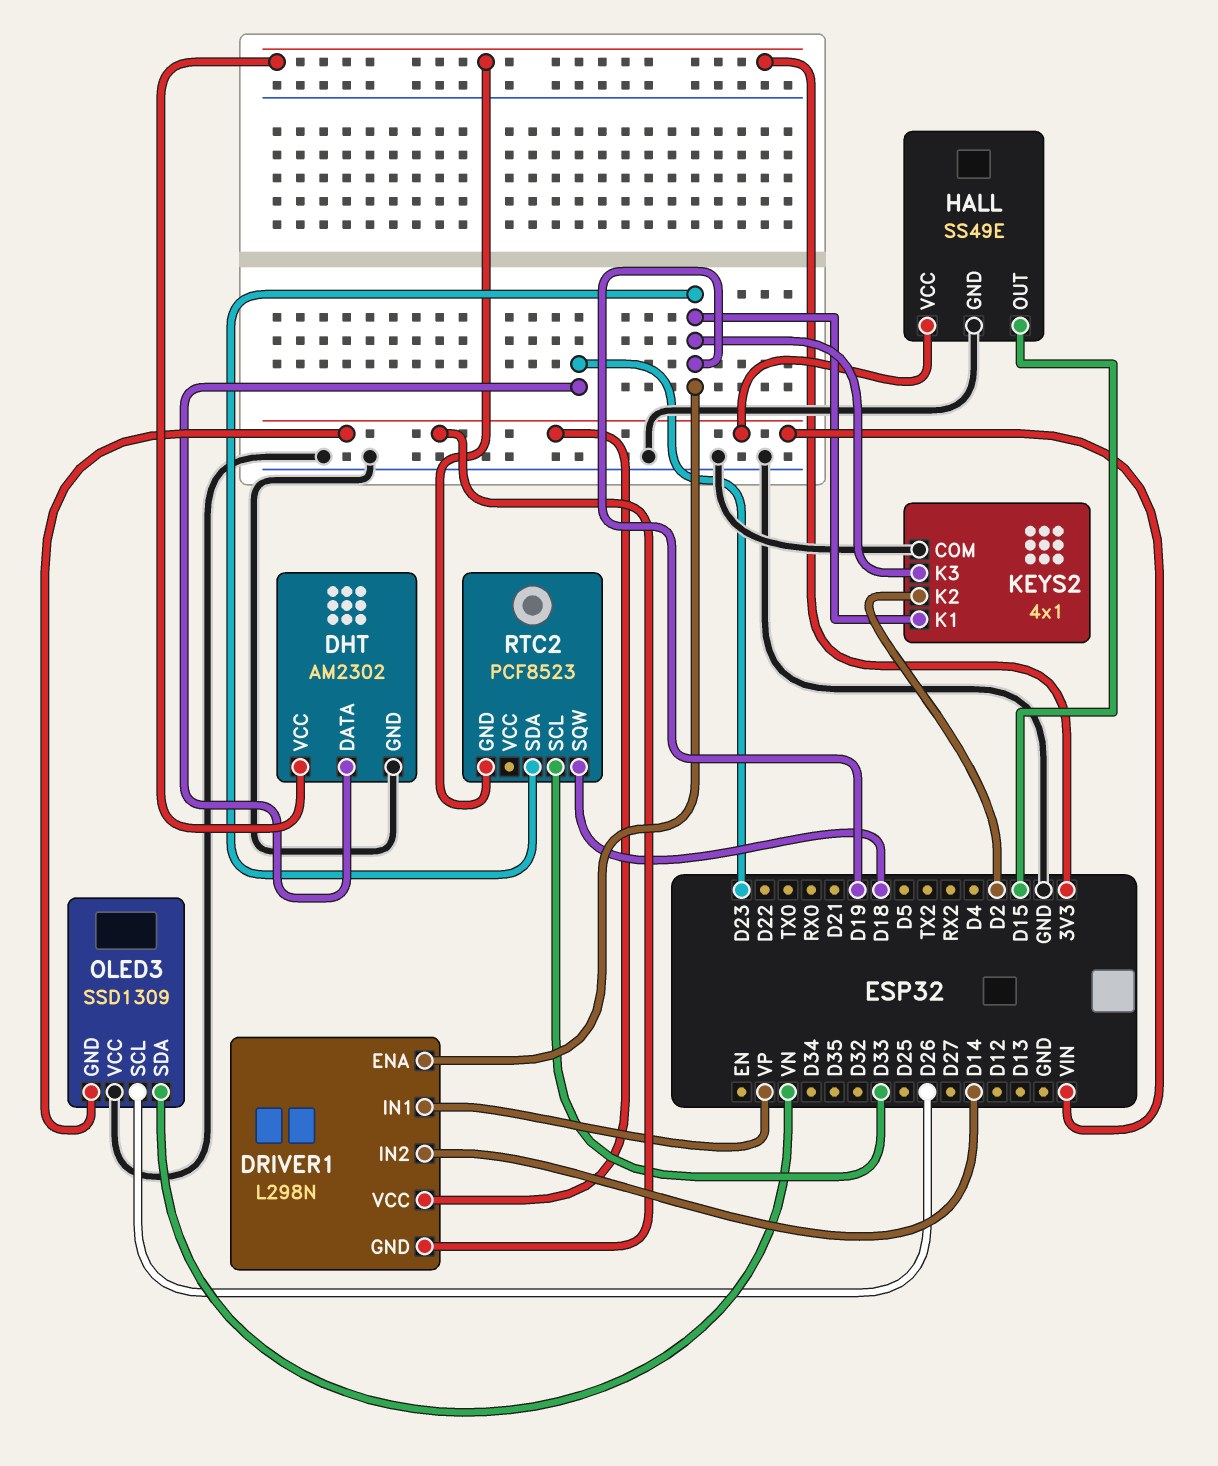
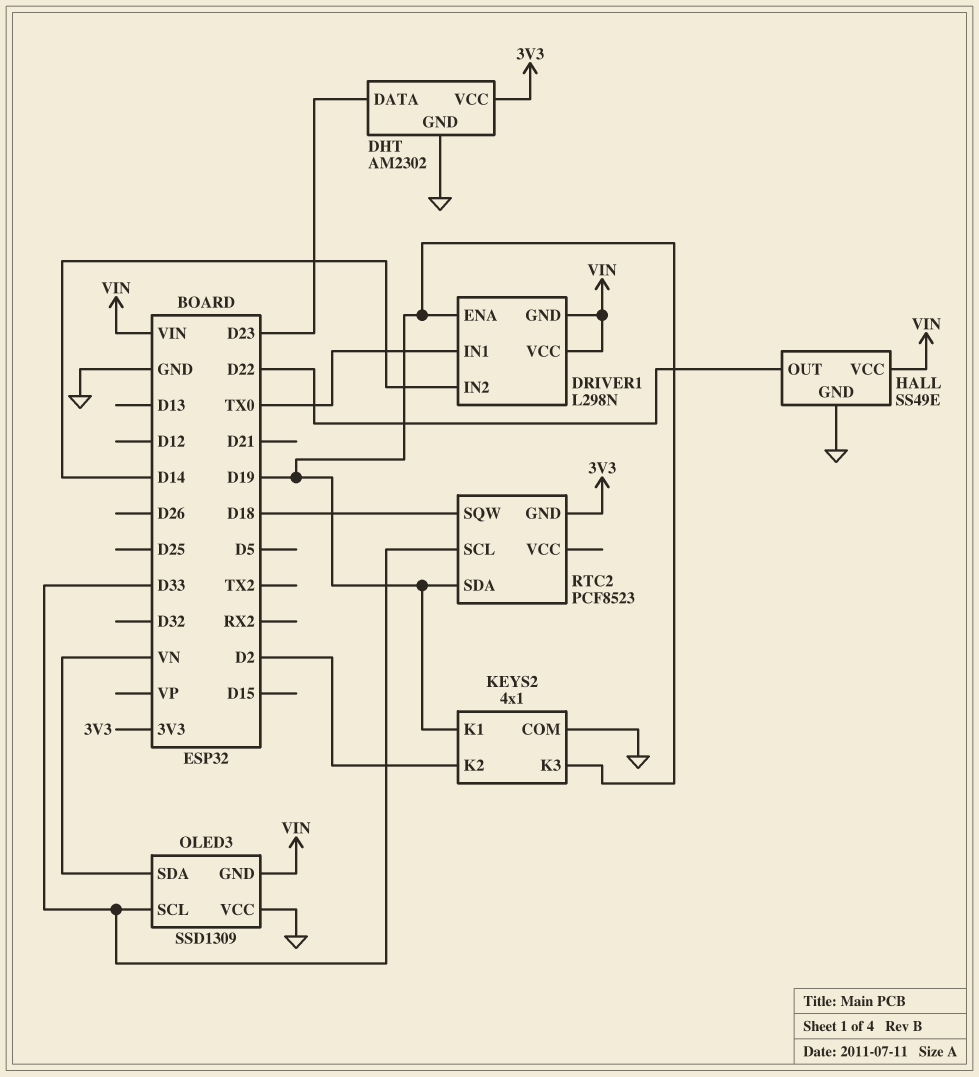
DRIVER1 pin IN1: VP -> TX0
HALL pin OUT: D15 -> D22
OLED3 pin SCL: D26 -> D33

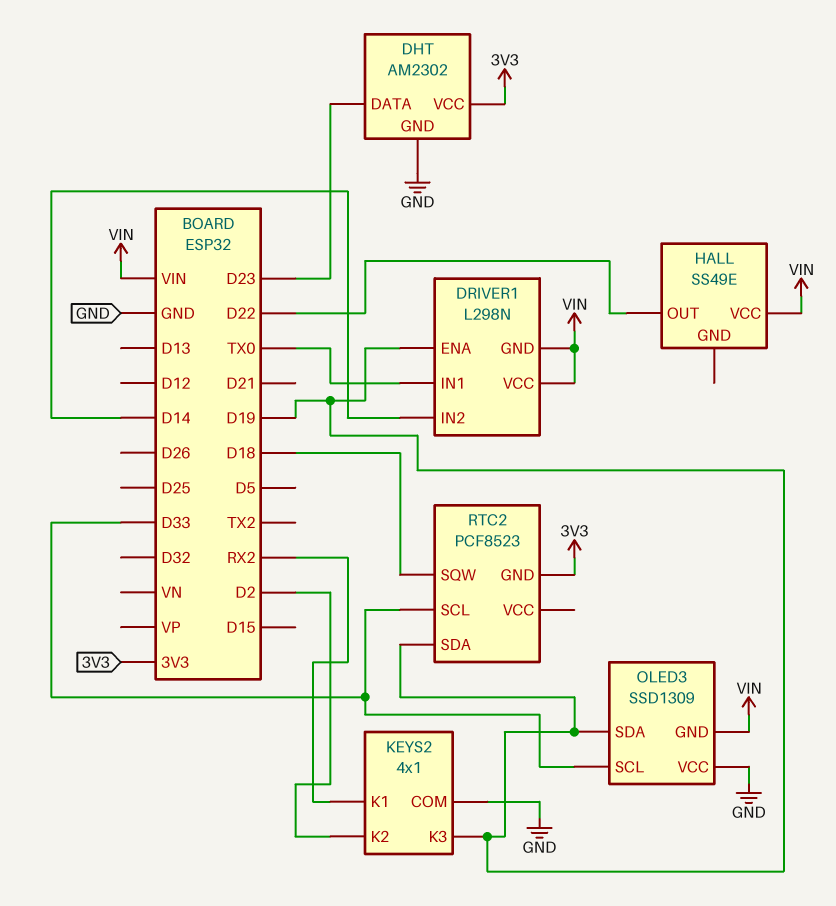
HALL pin GND: GND -> none
KEYS2 pin K1: D19 -> RX2
OLED3 pin SDA: VN -> D19

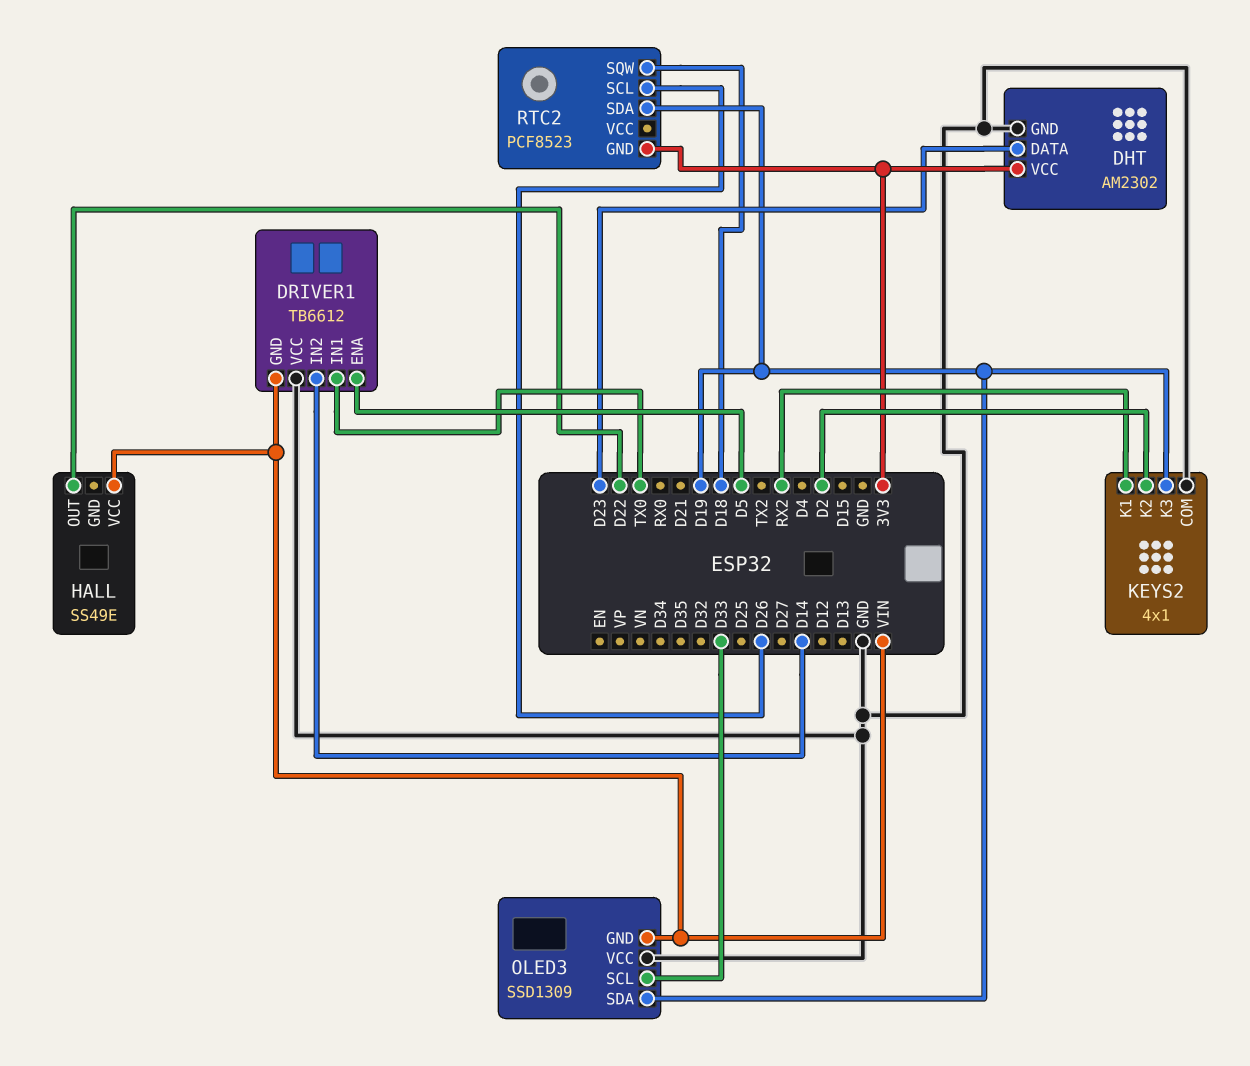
DRIVER1: L298N -> TB6612
DRIVER1 pin ENA: D19 -> D5
DRIVER1 pin VCC: VIN -> GND
RTC2 pin SCL: D33 -> D26

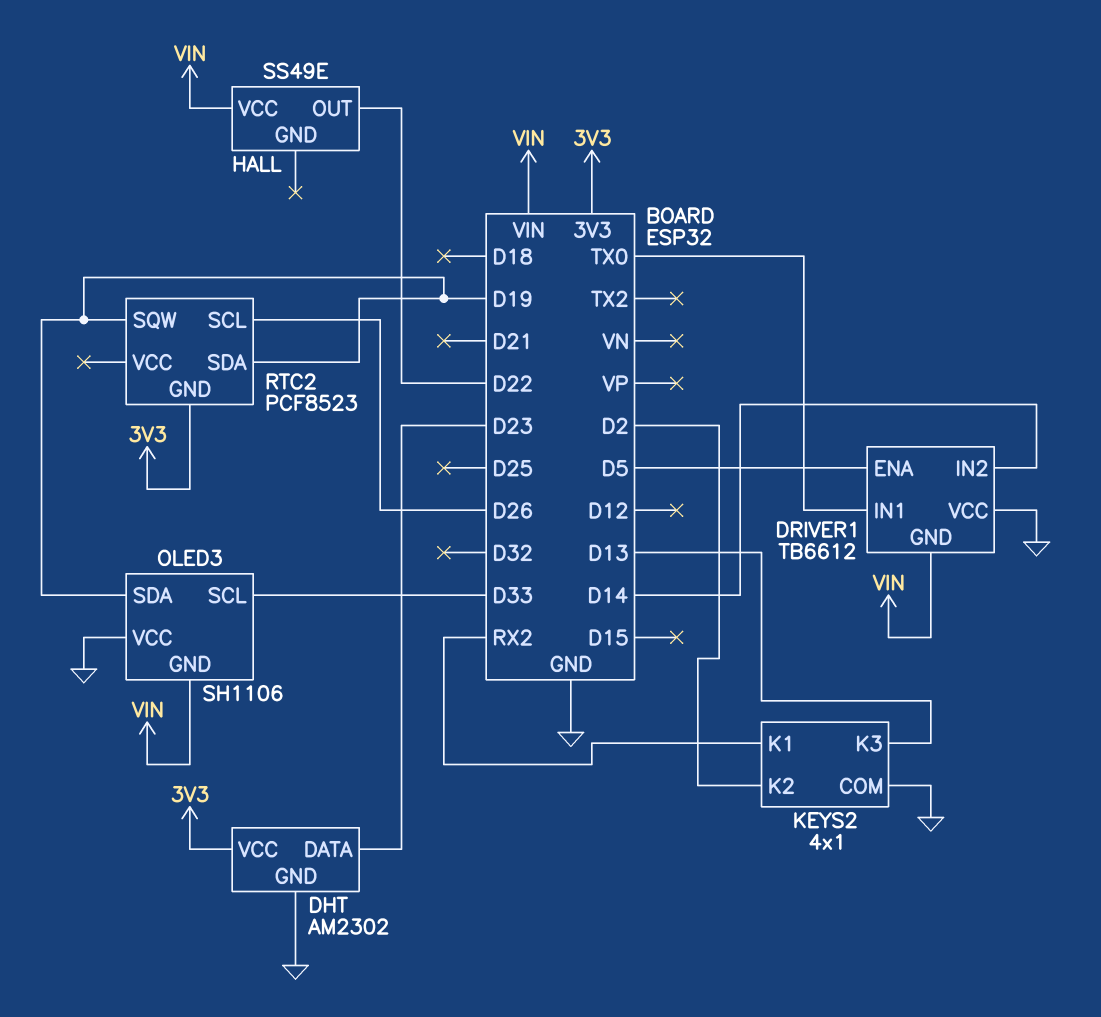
KEYS2 pin K3: D19 -> D13
OLED3: SSD1309 -> SH1106
RTC2 pin SQW: D18 -> D19

